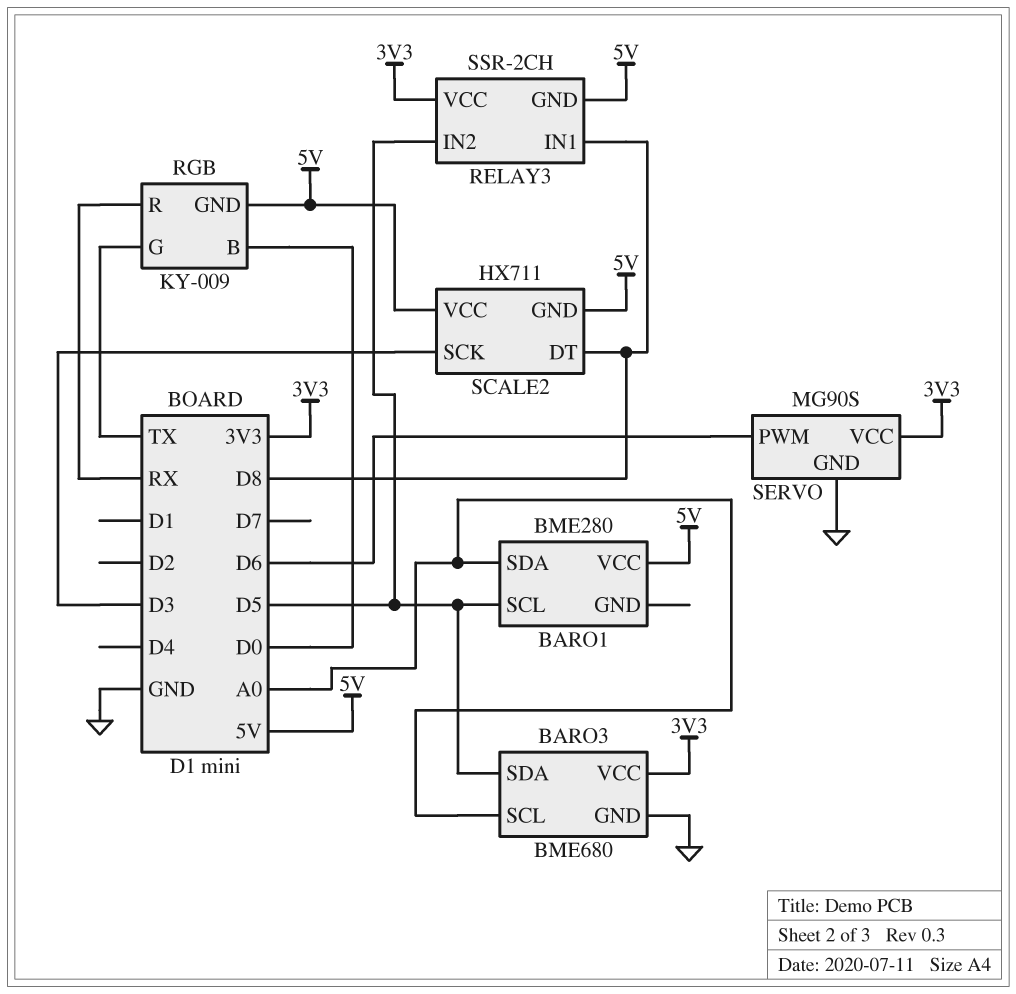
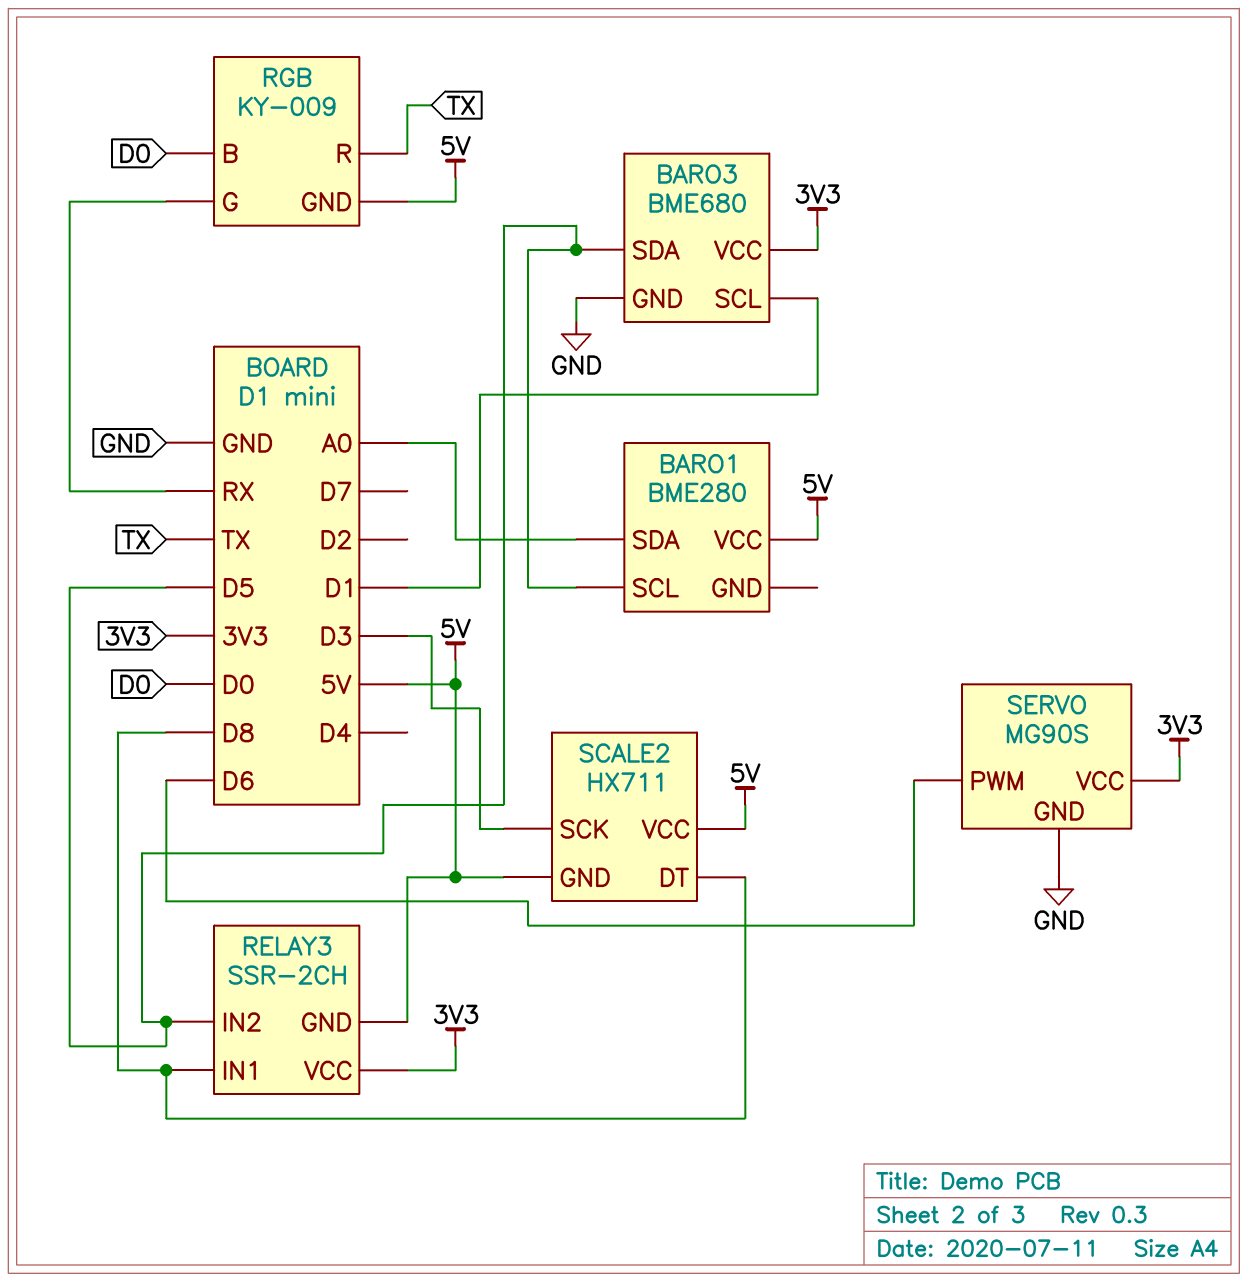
BARO3 pin SCL: A0 -> D1
RGB pin G: TX -> RX
RGB pin R: RX -> TX

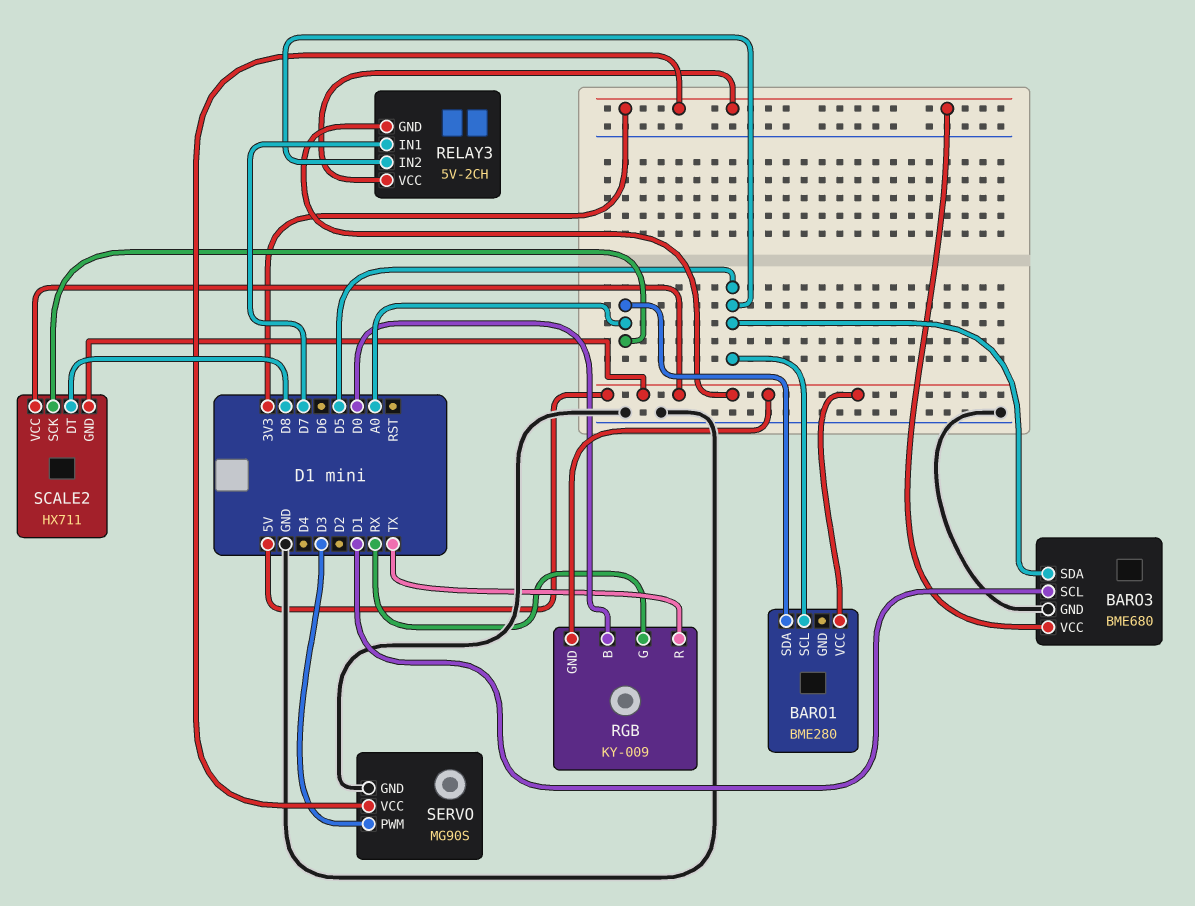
RELAY3: SSR-2CH -> 5V-2CH
RELAY3 pin IN1: D8 -> D7
SCALE2 pin SCK: D3 -> A0
SERVO pin PWM: D6 -> D3

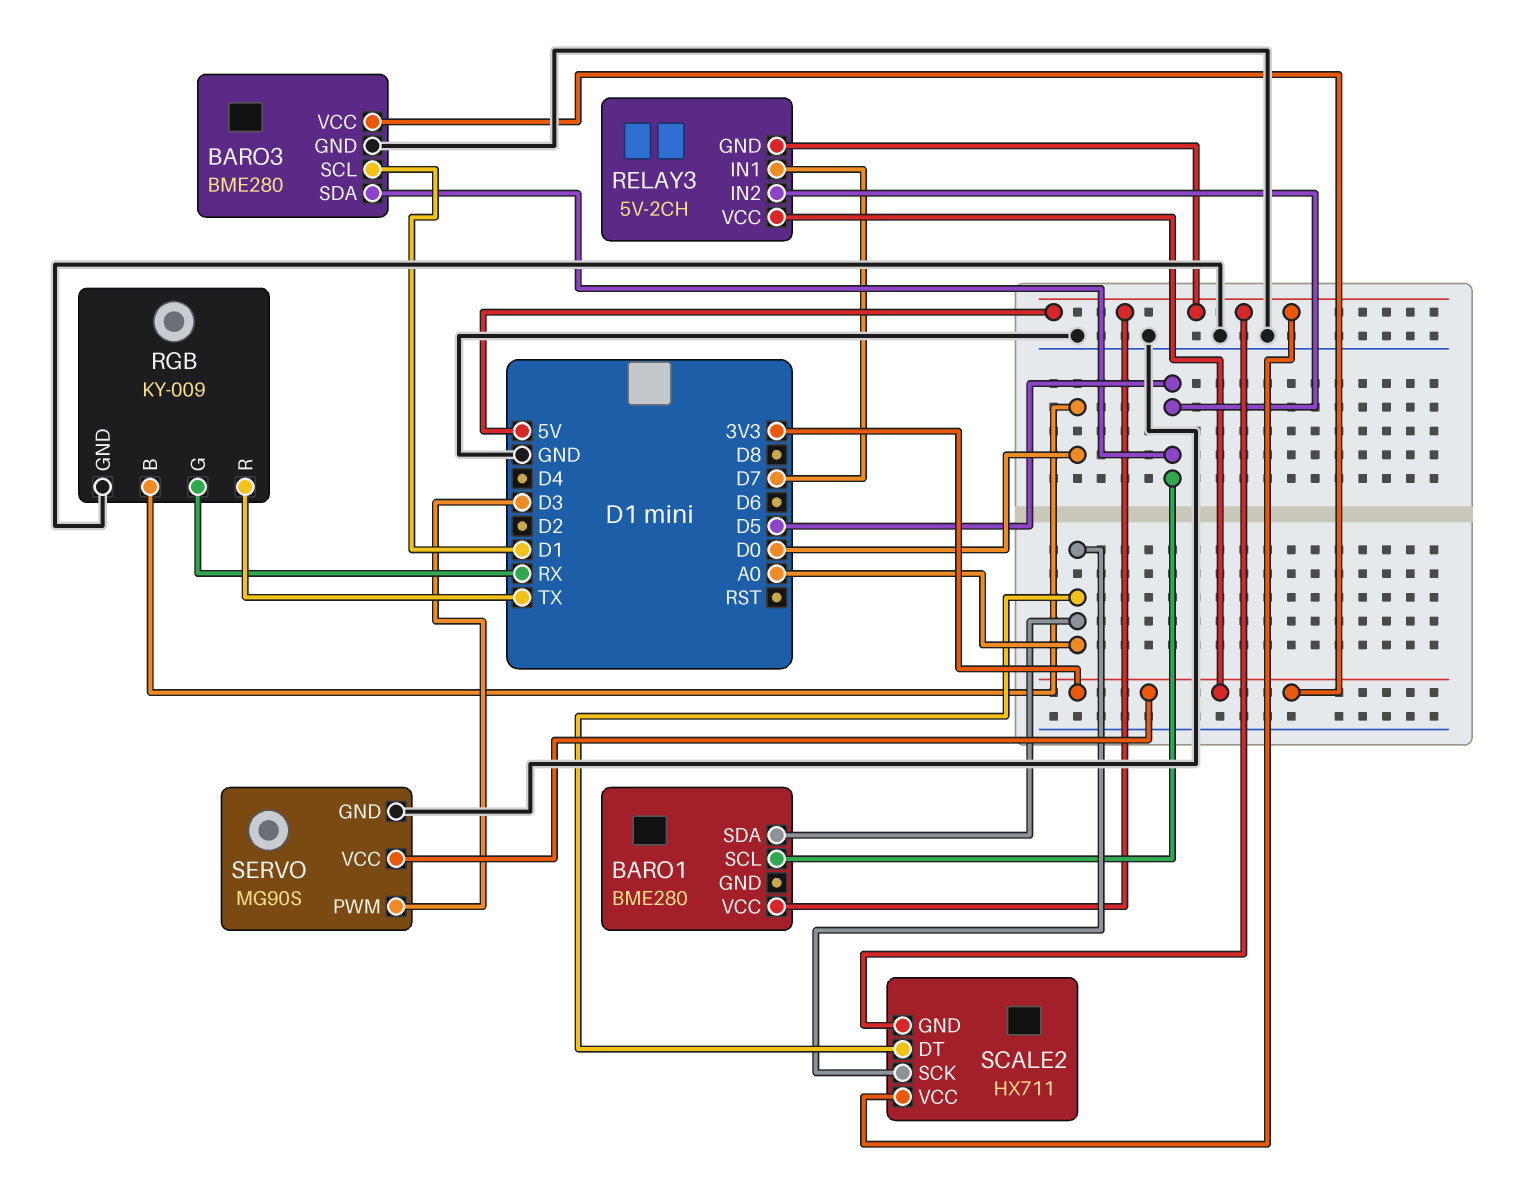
BARO3: BME680 -> BME280
RGB pin GND: 5V -> GND
SCALE2 pin DT: D8 -> A0

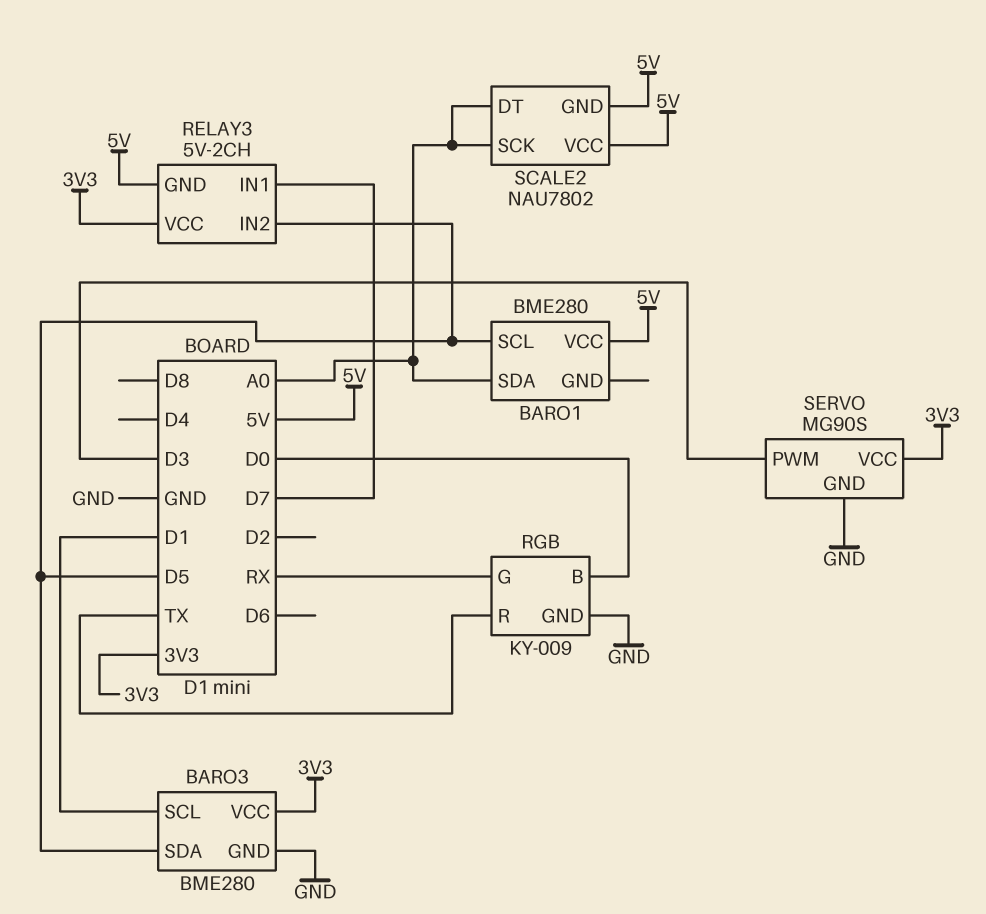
SCALE2: HX711 -> NAU7802

